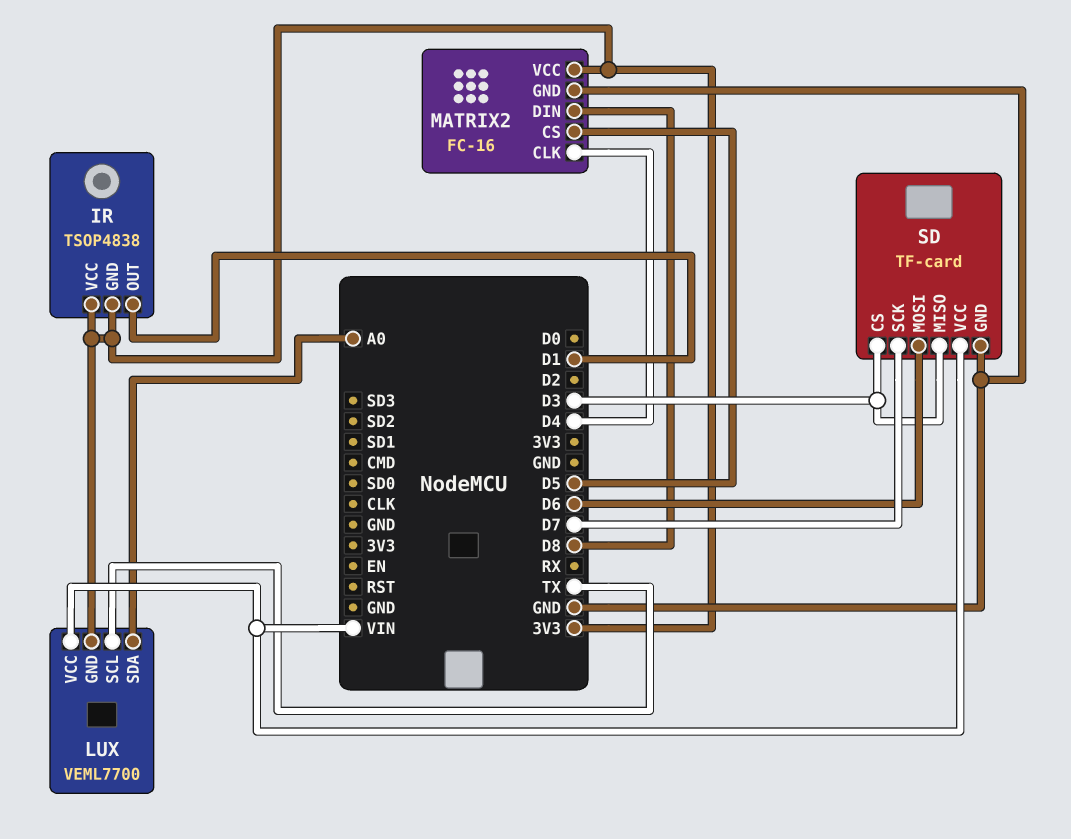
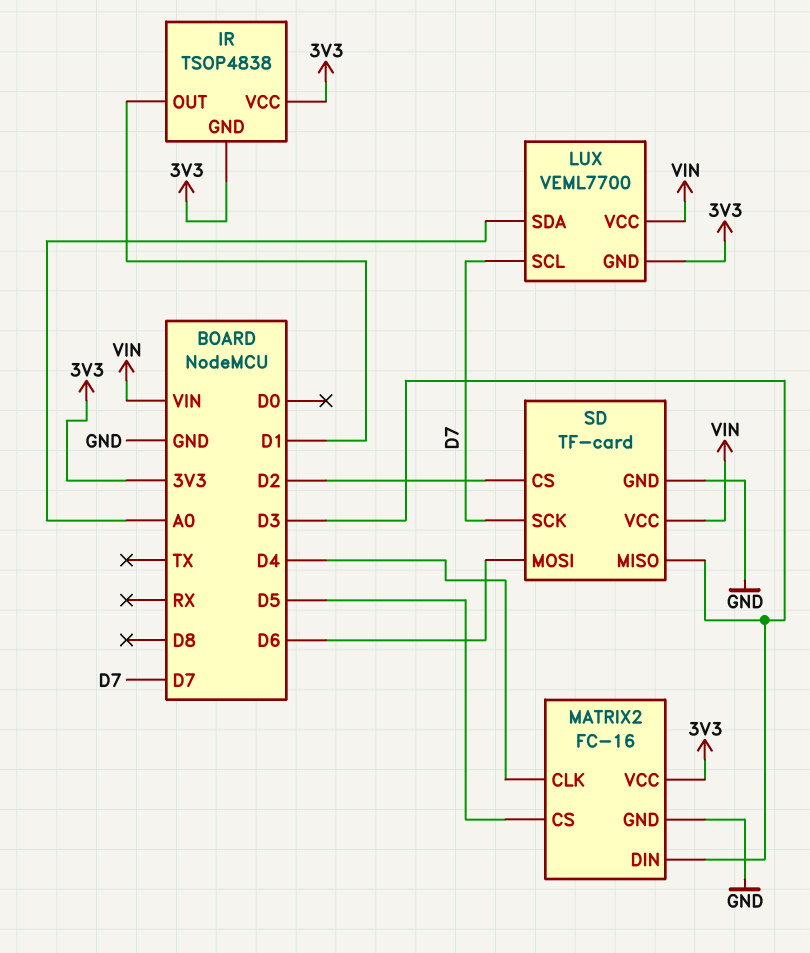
LUX pin SCL: TX -> D7
MATRIX2 pin DIN: D8 -> D3
SD pin CS: D3 -> D2

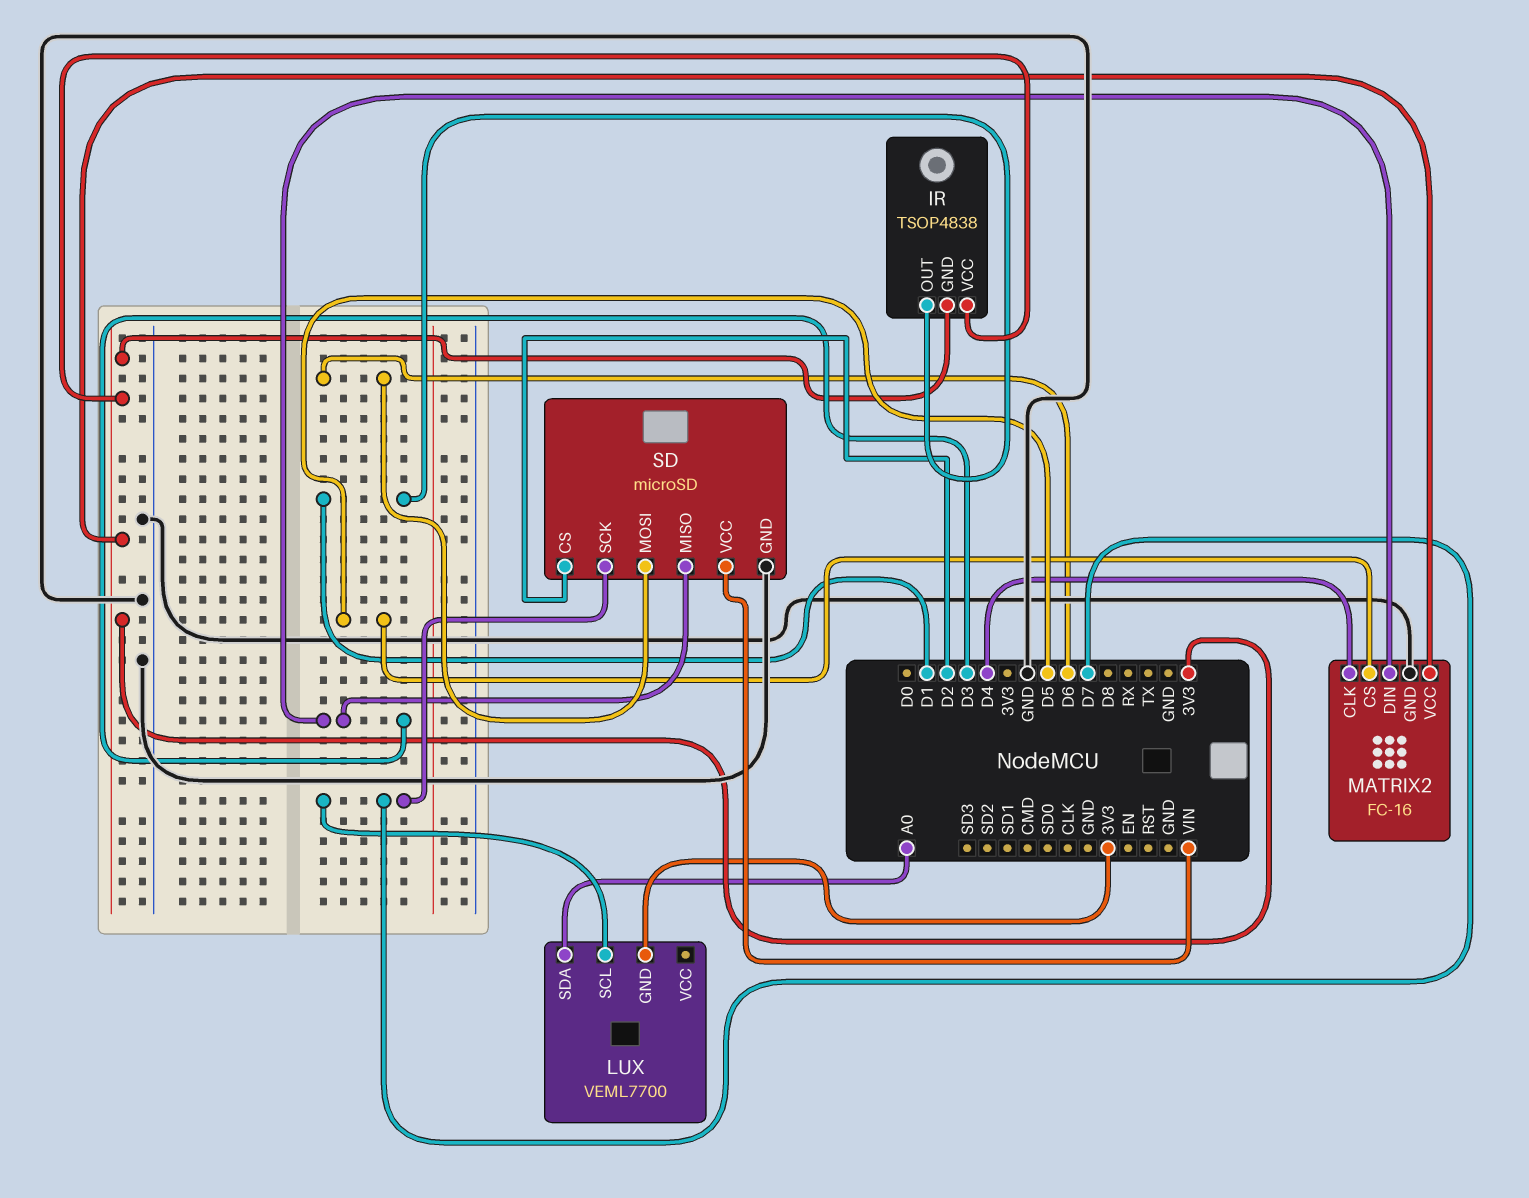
LUX pin VCC: VIN -> none
SD: TF-card -> microSD

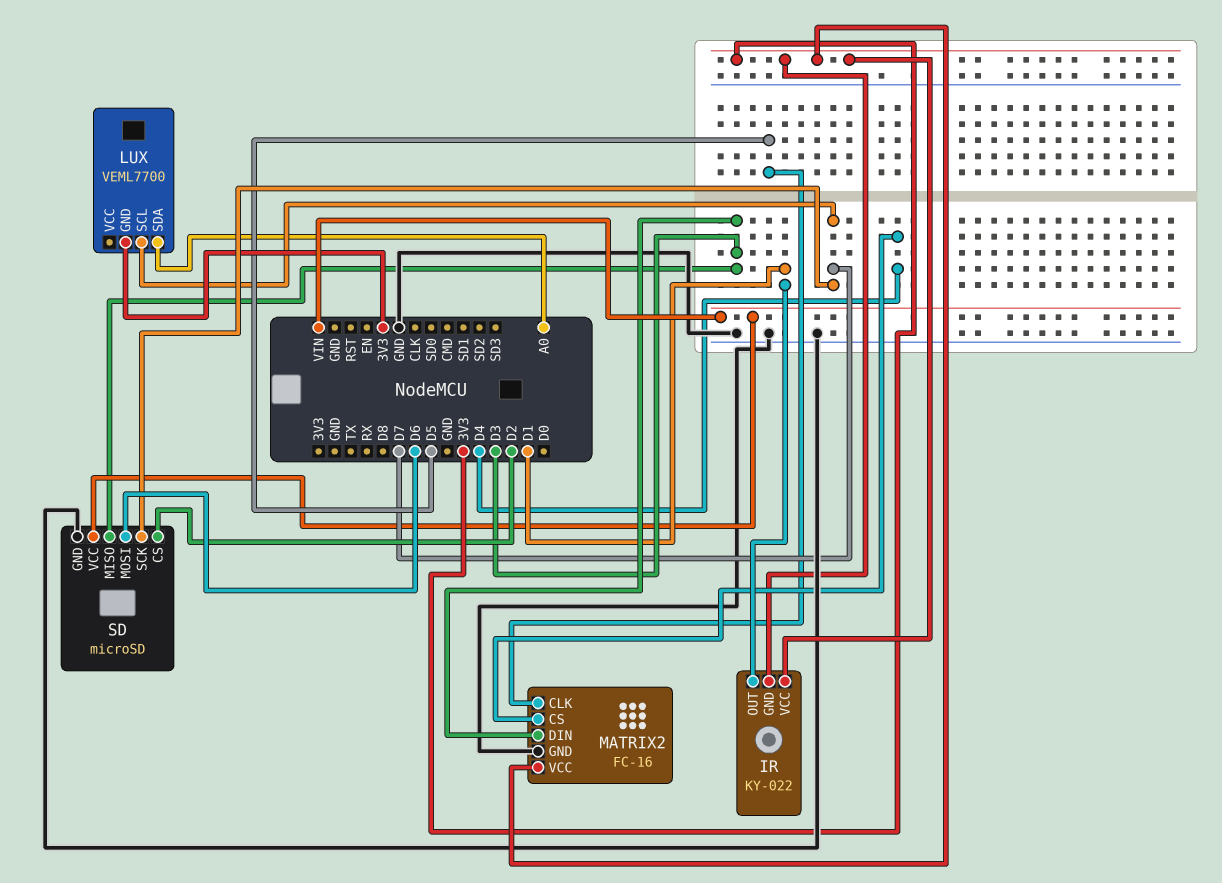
IR: TSOP4838 -> KY-022
MATRIX2 pin CLK: D4 -> D5
MATRIX2 pin CS: D5 -> D4

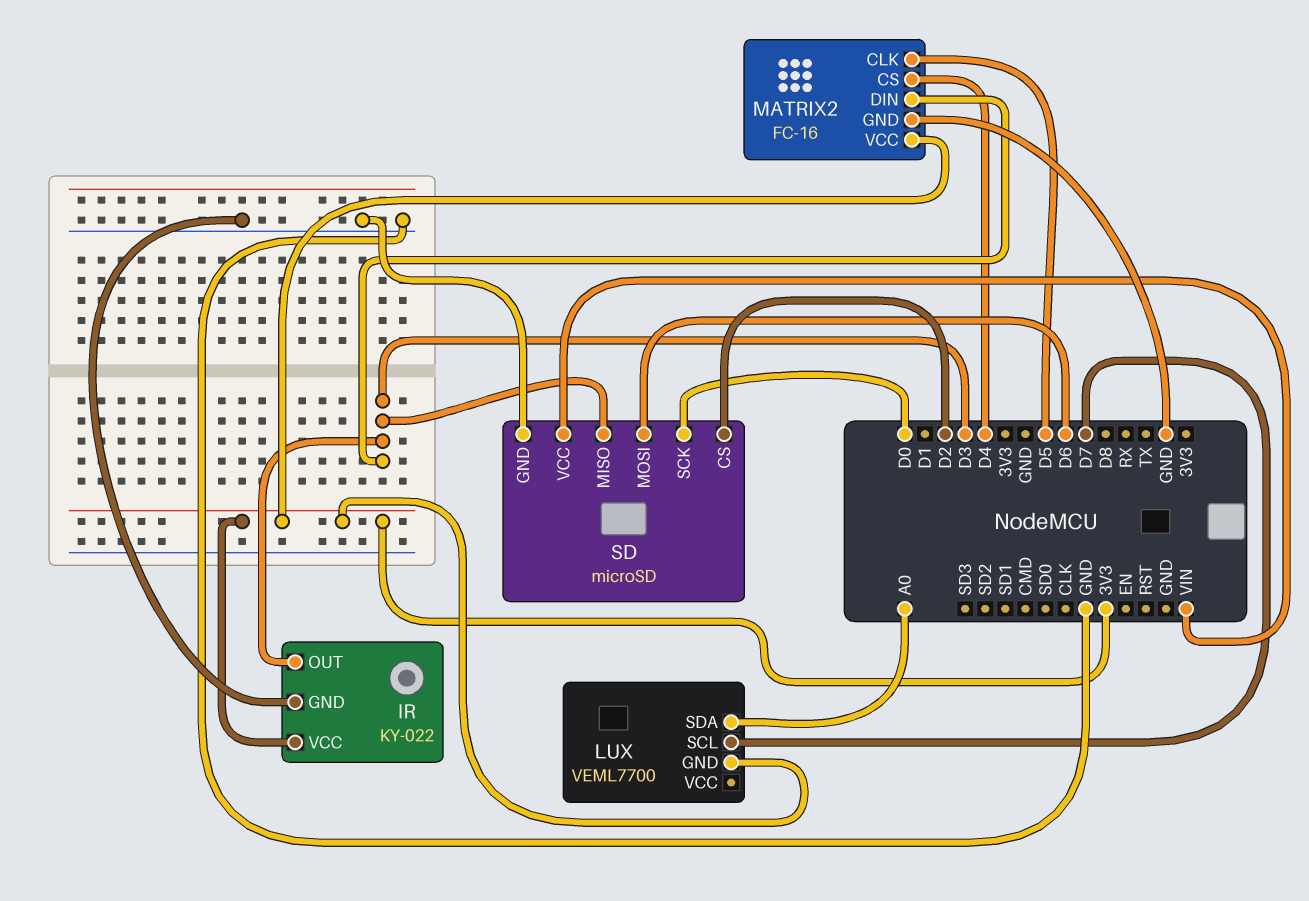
IR pin GND: 3V3 -> GND
IR pin OUT: D1 -> D3
SD pin SCK: D7 -> D0

